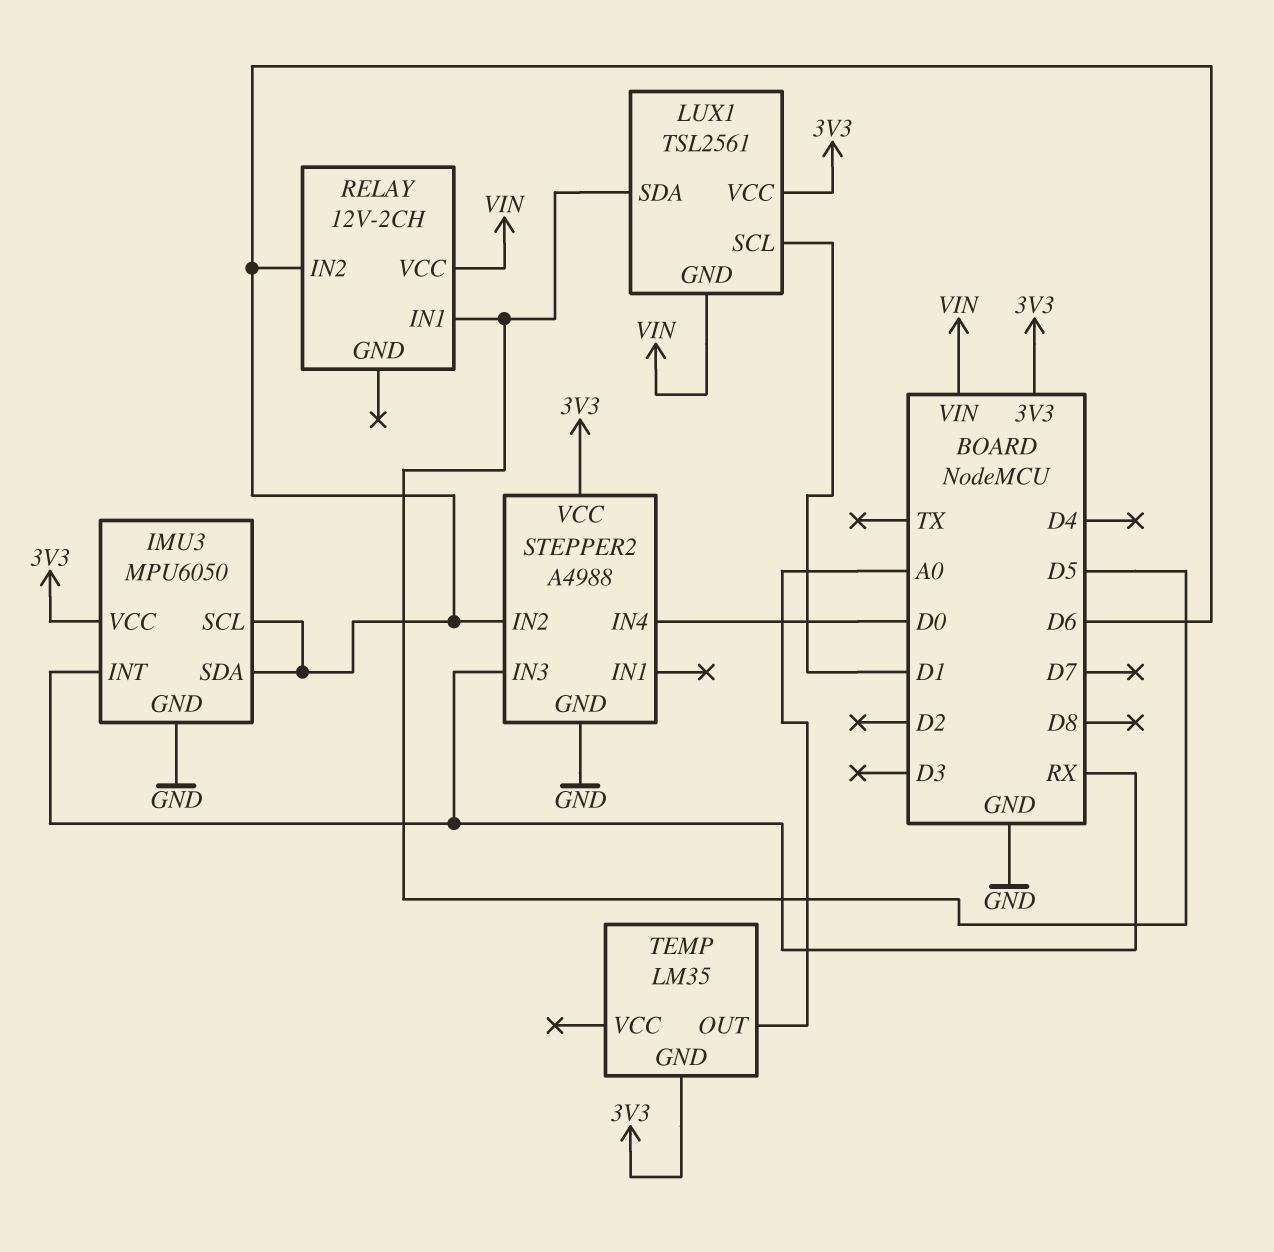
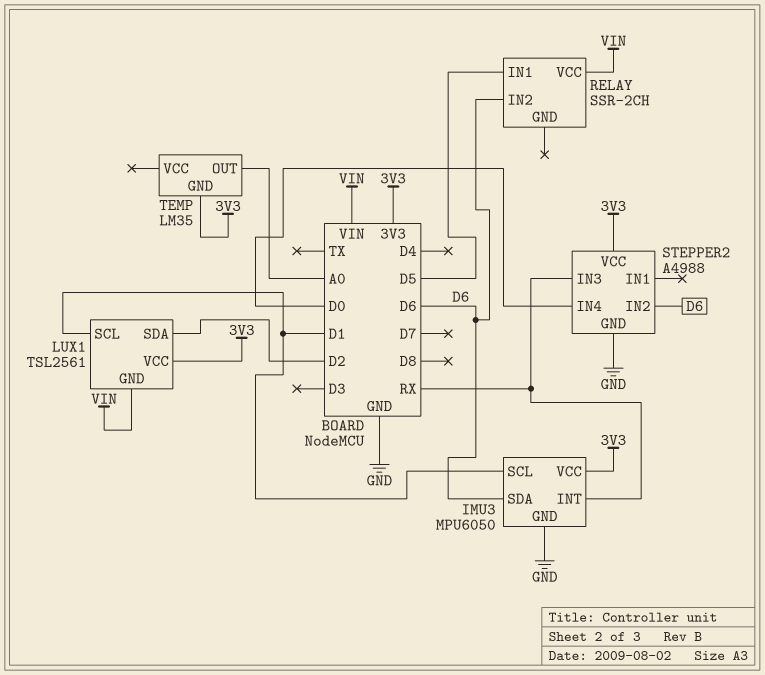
IMU3 pin SCL: D6 -> D1
LUX1 pin SDA: D5 -> D2
RELAY: 12V-2CH -> SSR-2CH

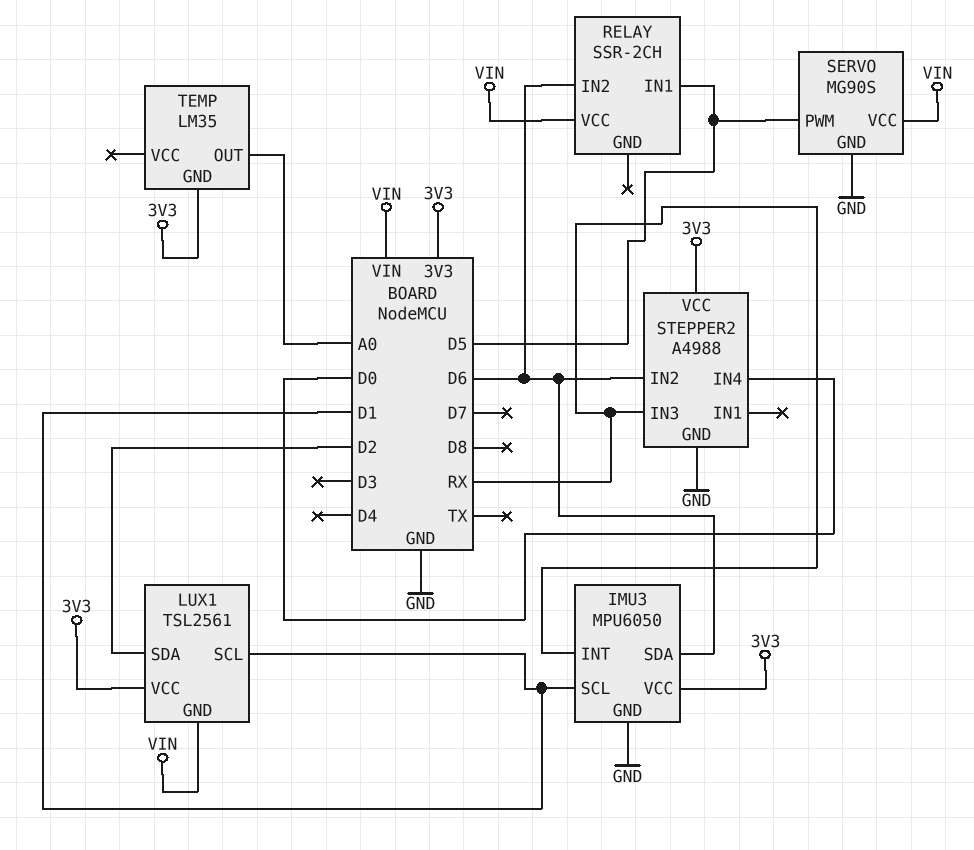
SERVO: none -> MG90S
SERVO pin GND: none -> GND
SERVO pin PWM: none -> D5
SERVO pin VCC: none -> VIN

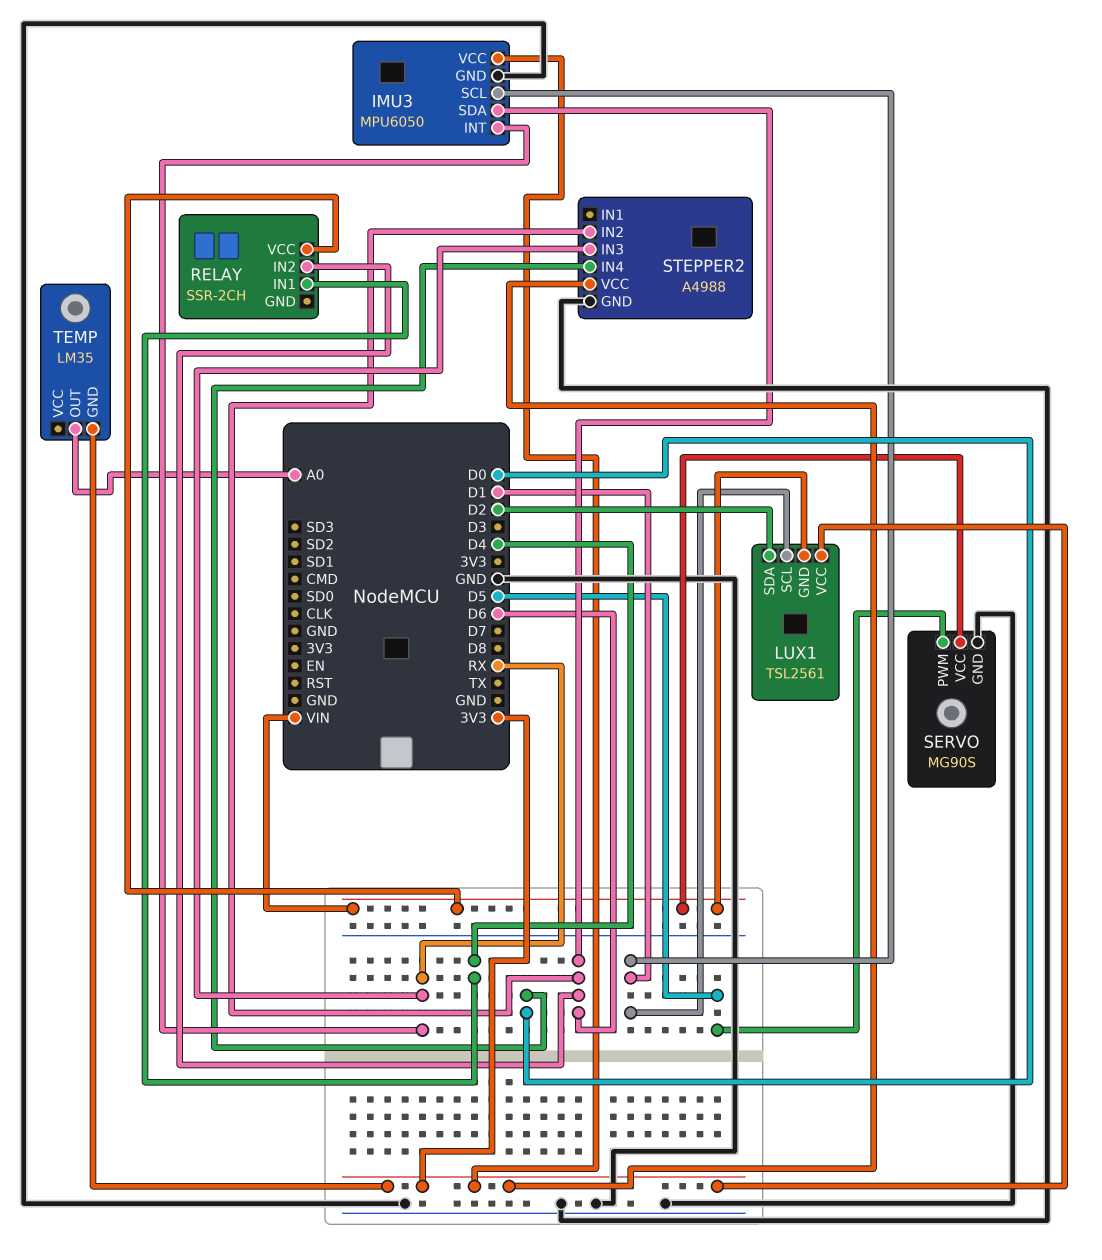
RELAY pin IN1: D5 -> D4

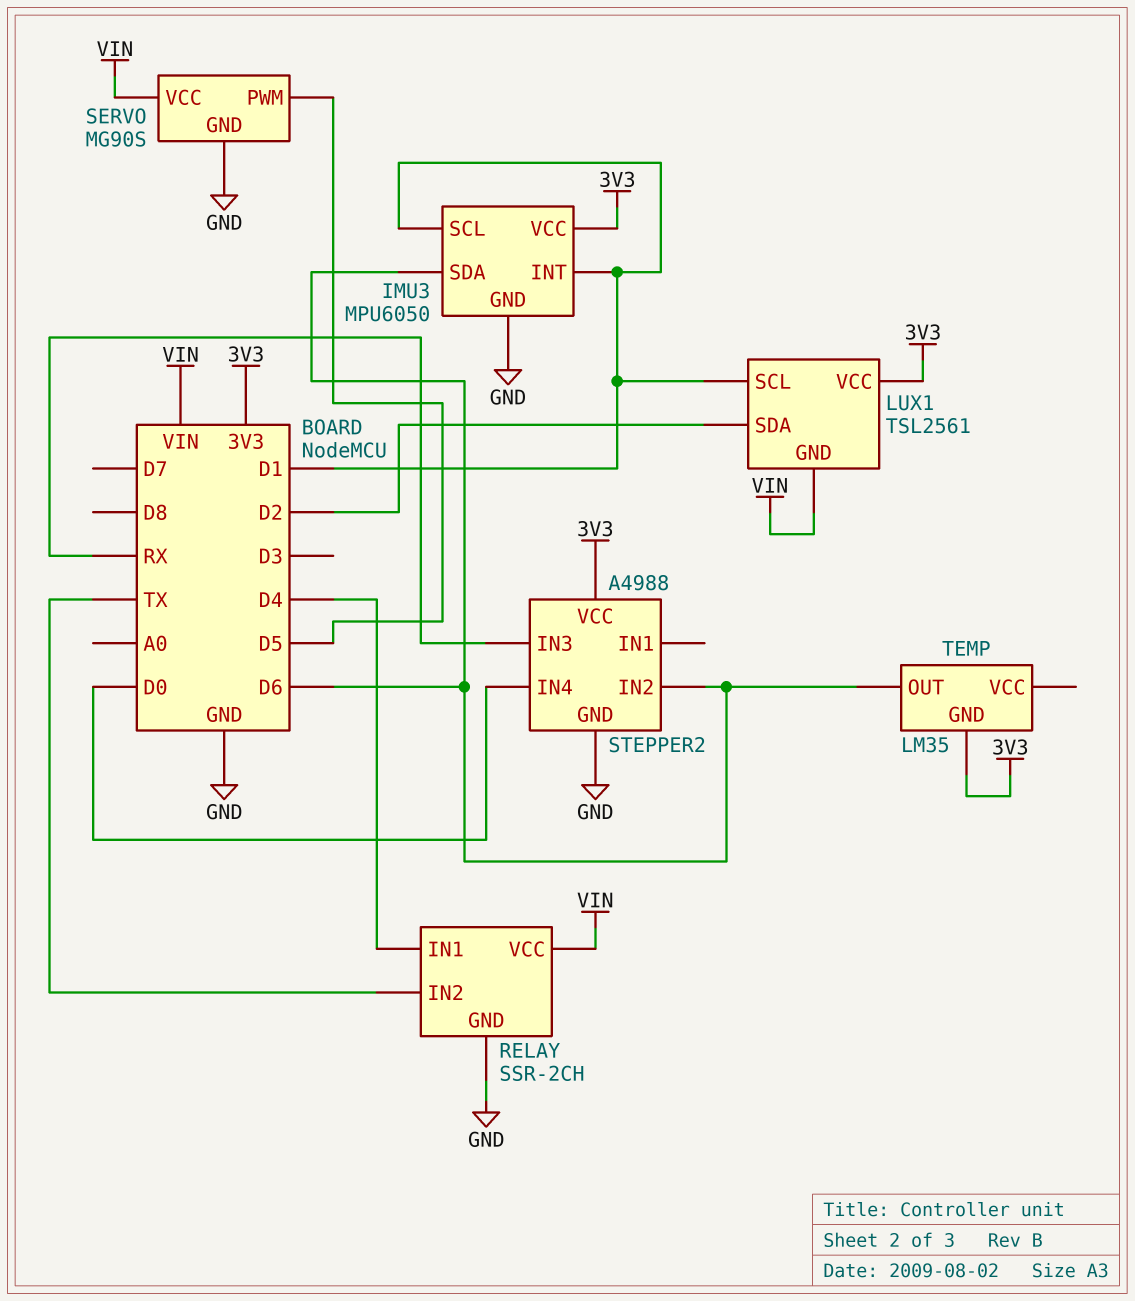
IMU3 pin INT: RX -> D1
RELAY pin GND: none -> GND
RELAY pin IN2: D6 -> TX
TEMP pin OUT: A0 -> D6

